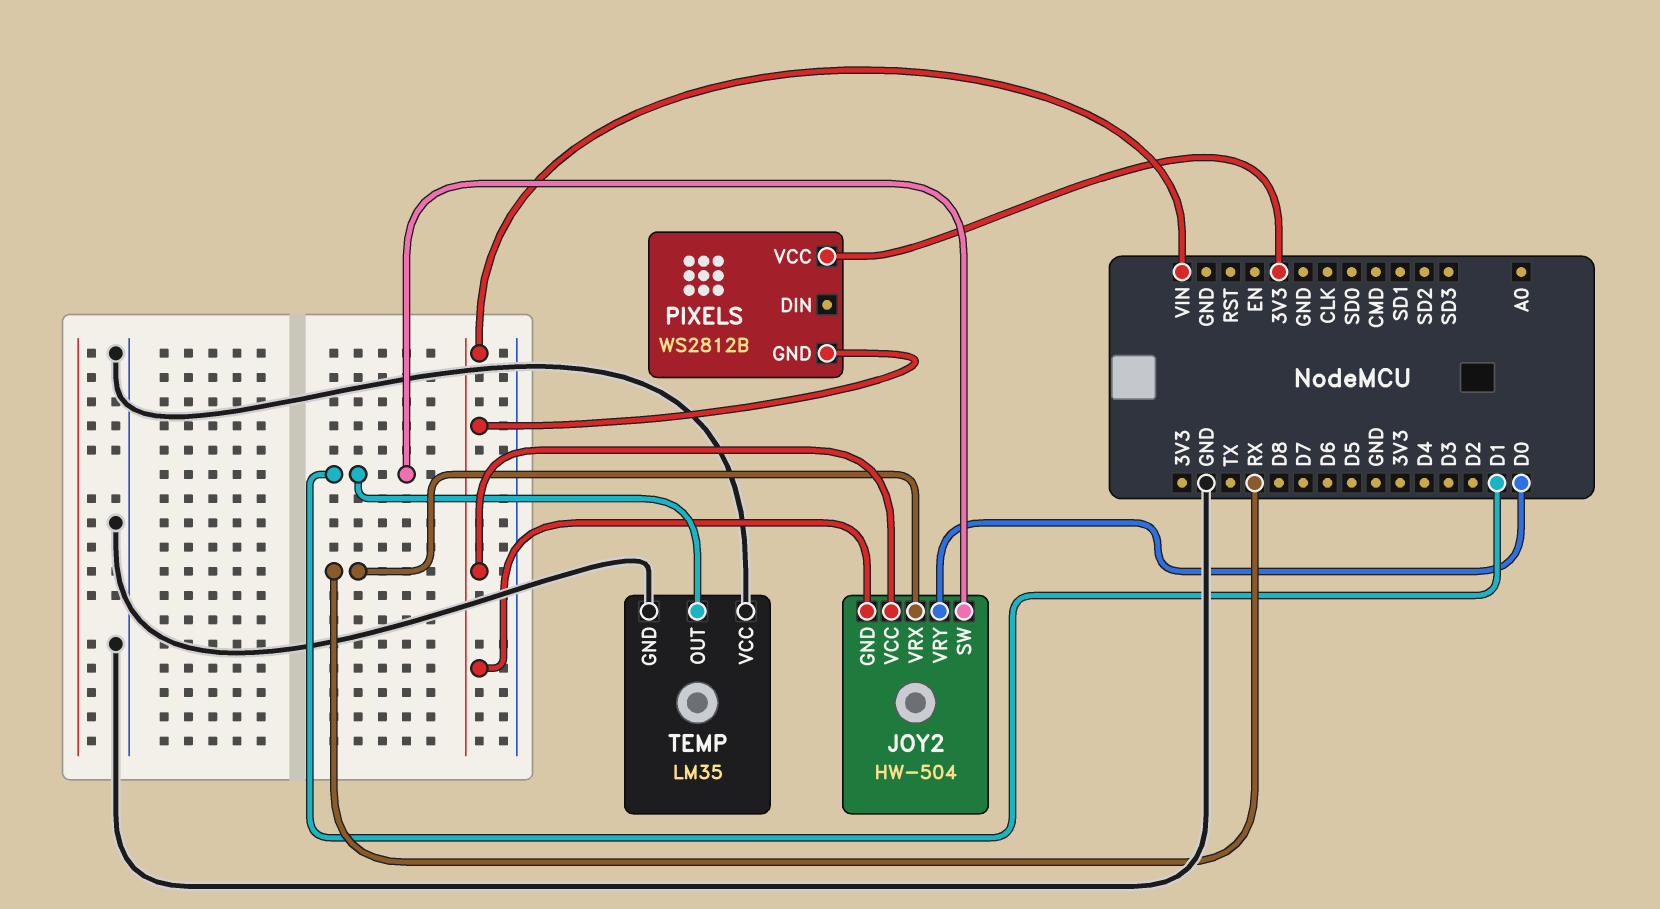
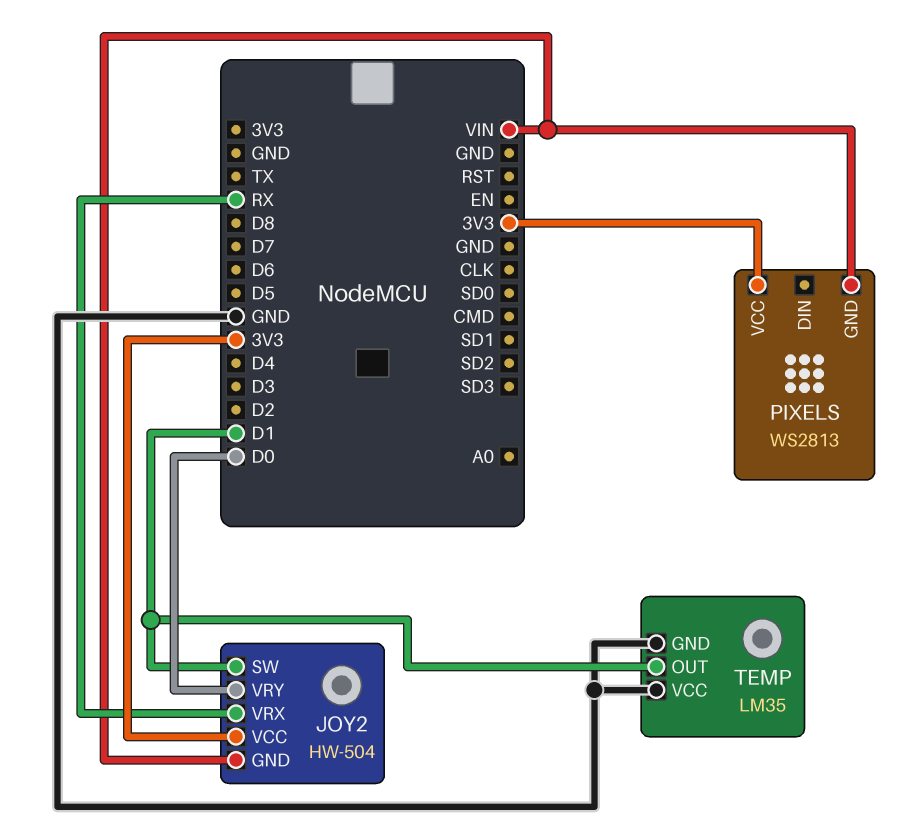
JOY2 pin VCC: VIN -> 3V3
PIXELS: WS2812B -> WS2813

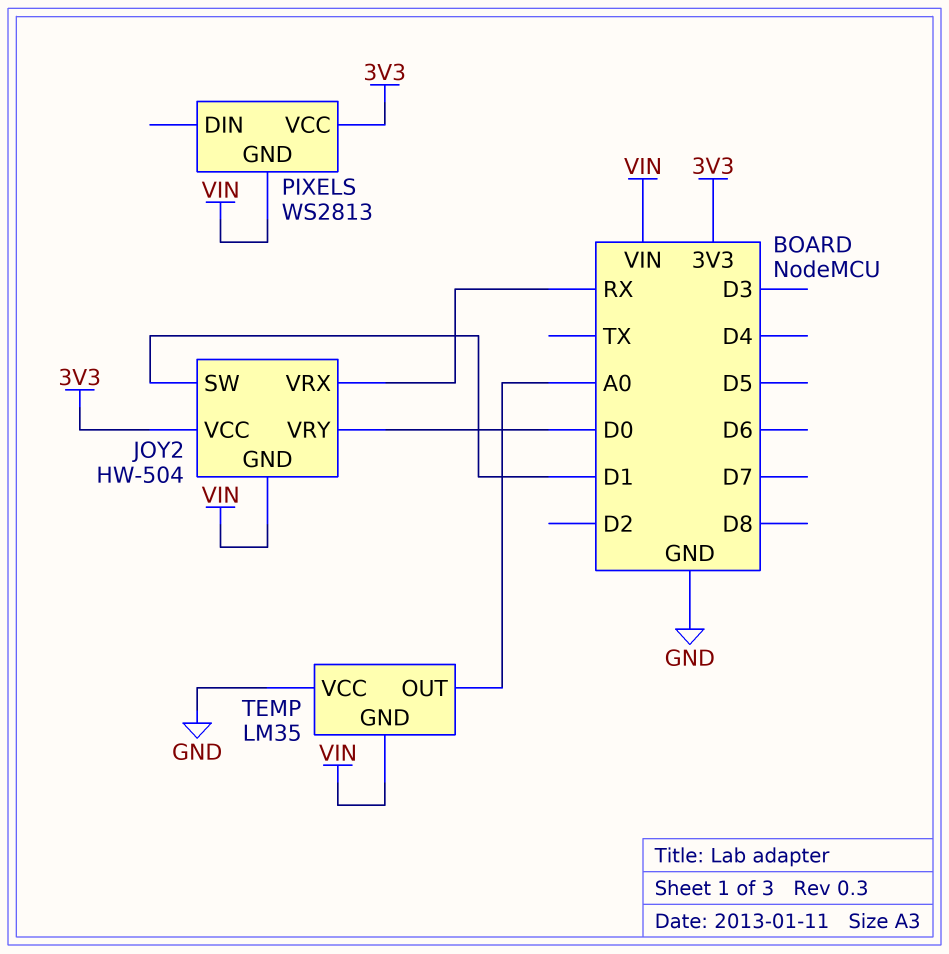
TEMP pin GND: GND -> VIN
TEMP pin OUT: D1 -> A0

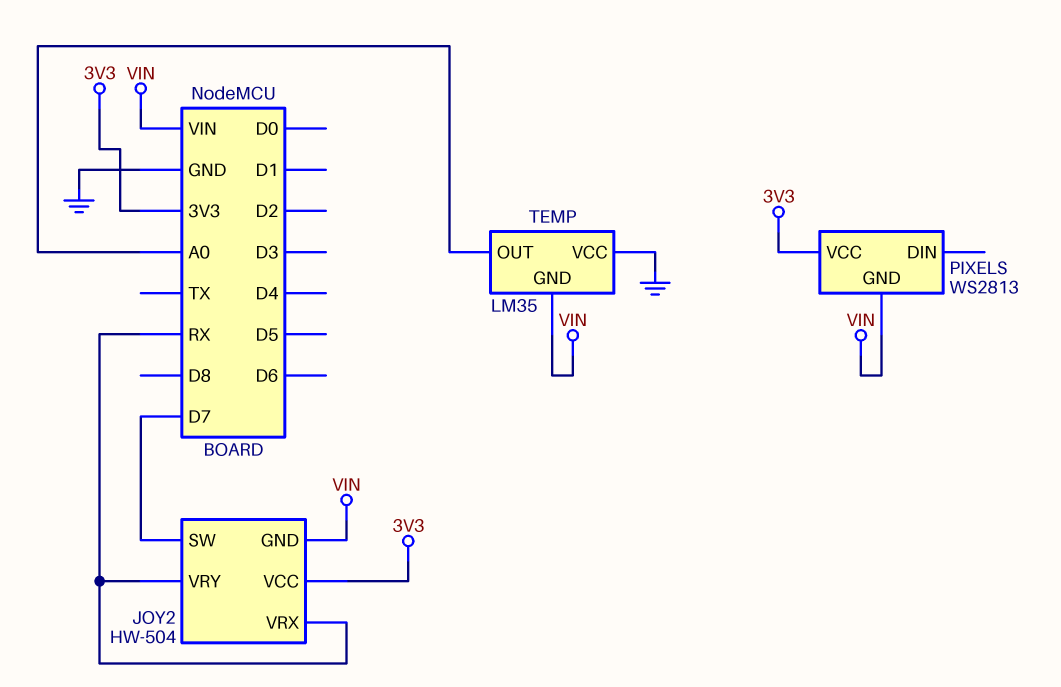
JOY2 pin SW: D1 -> D7
JOY2 pin VRY: D0 -> RX

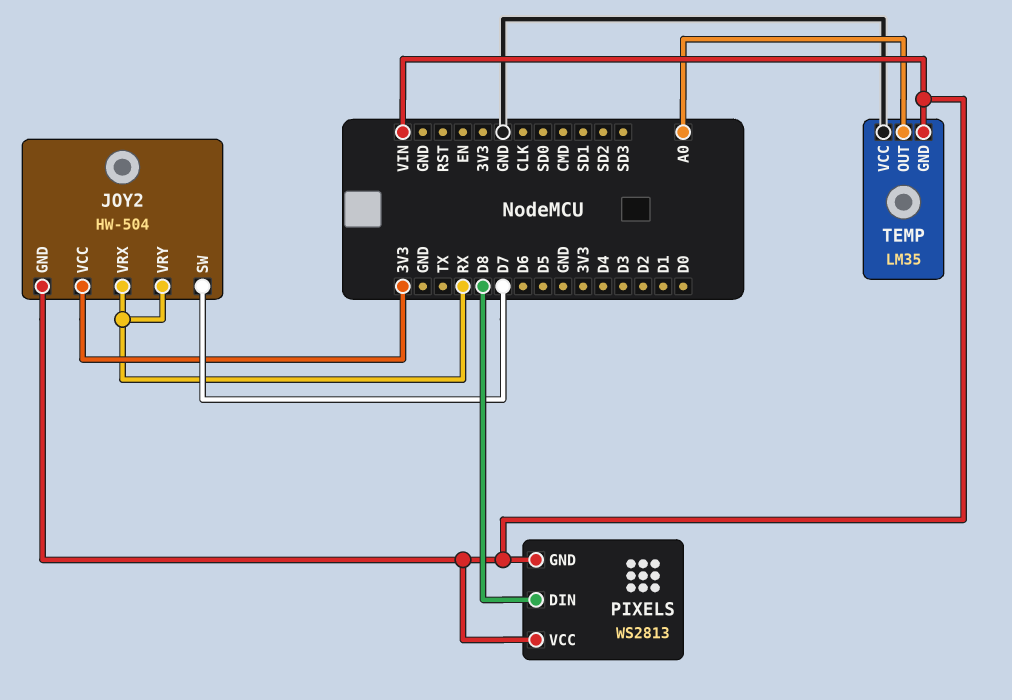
PIXELS pin DIN: none -> D8
PIXELS pin VCC: 3V3 -> VIN

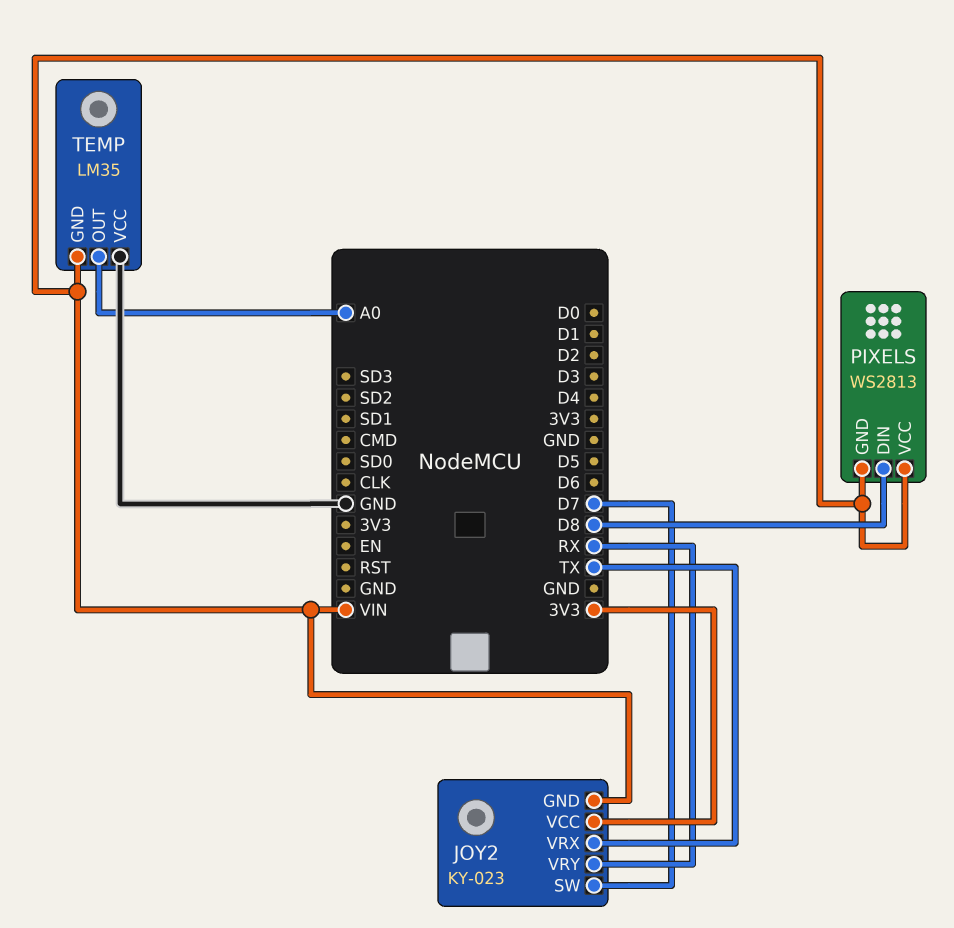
JOY2: HW-504 -> KY-023
JOY2 pin VRX: RX -> TX

